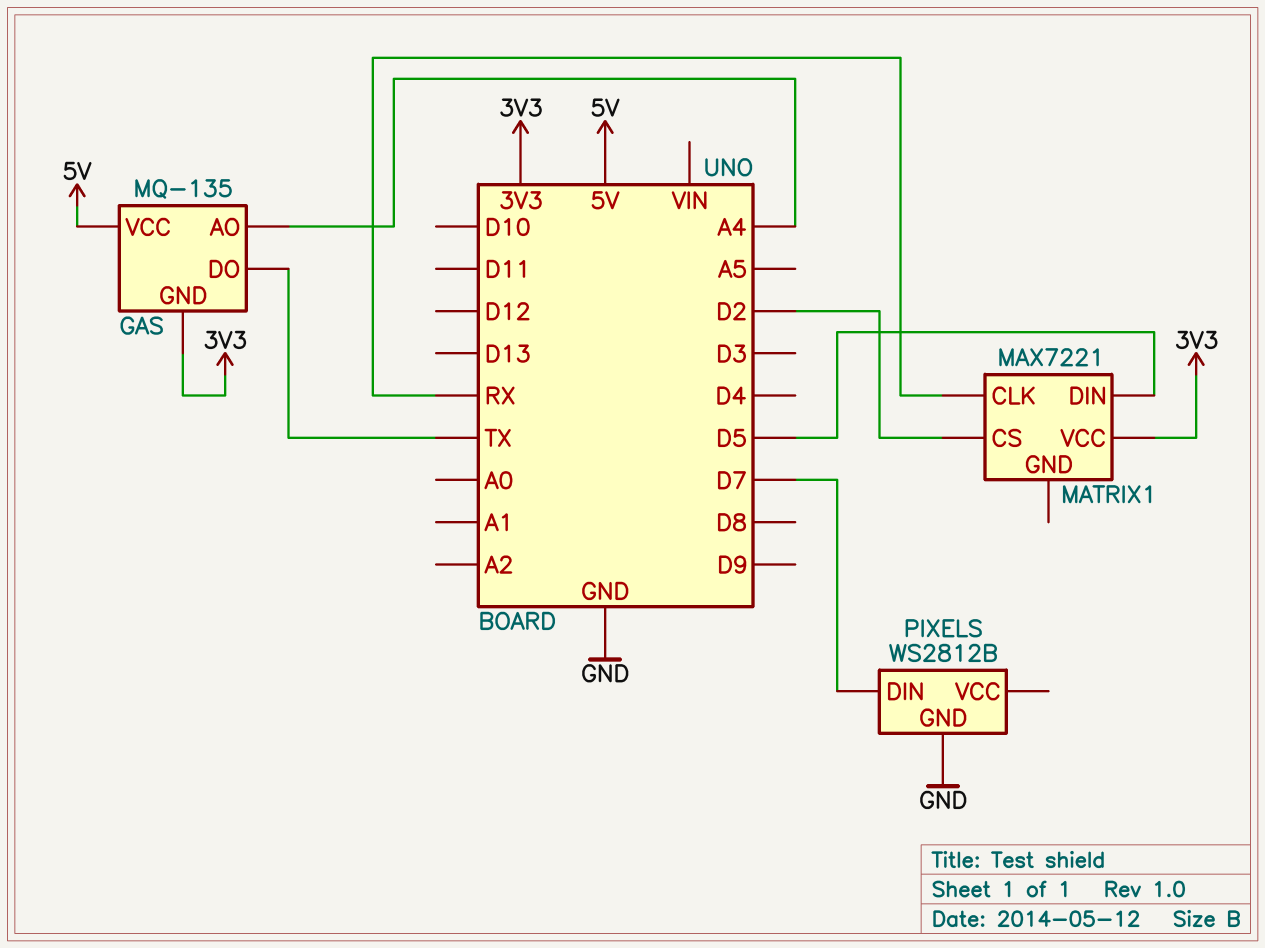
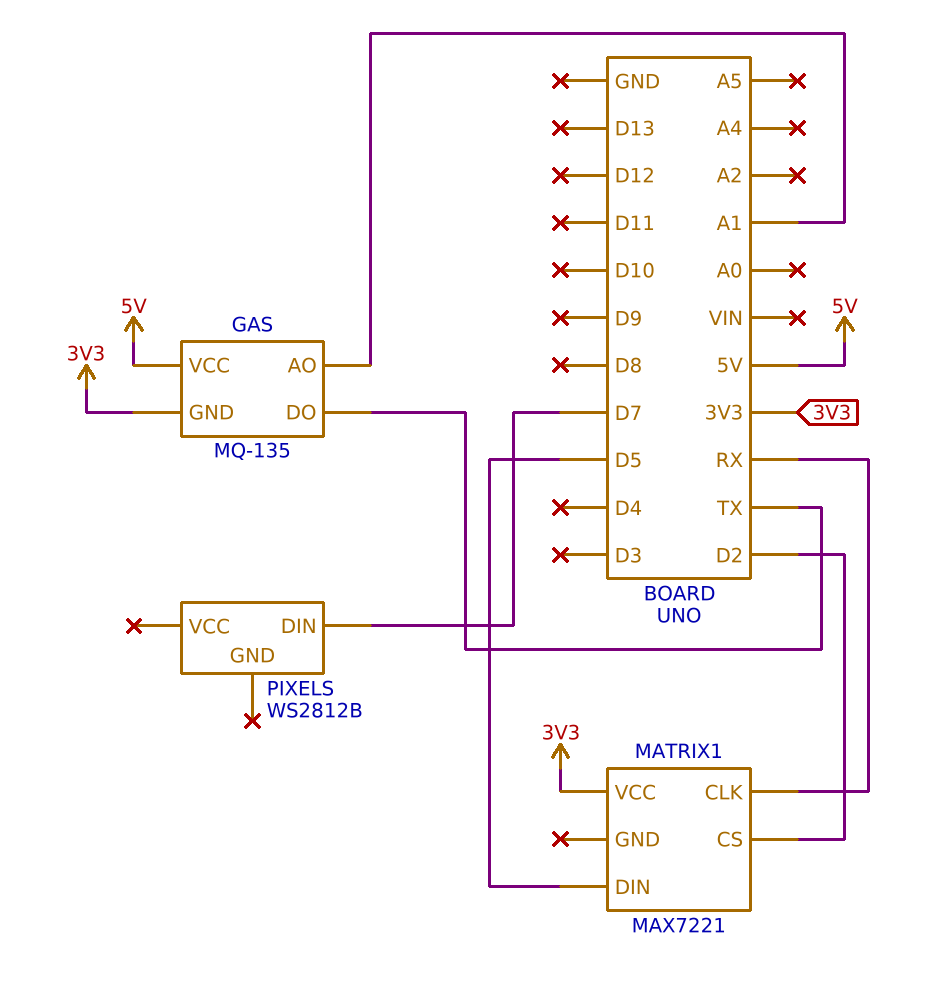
GAS pin AO: A4 -> A1
PIXELS pin GND: GND -> none

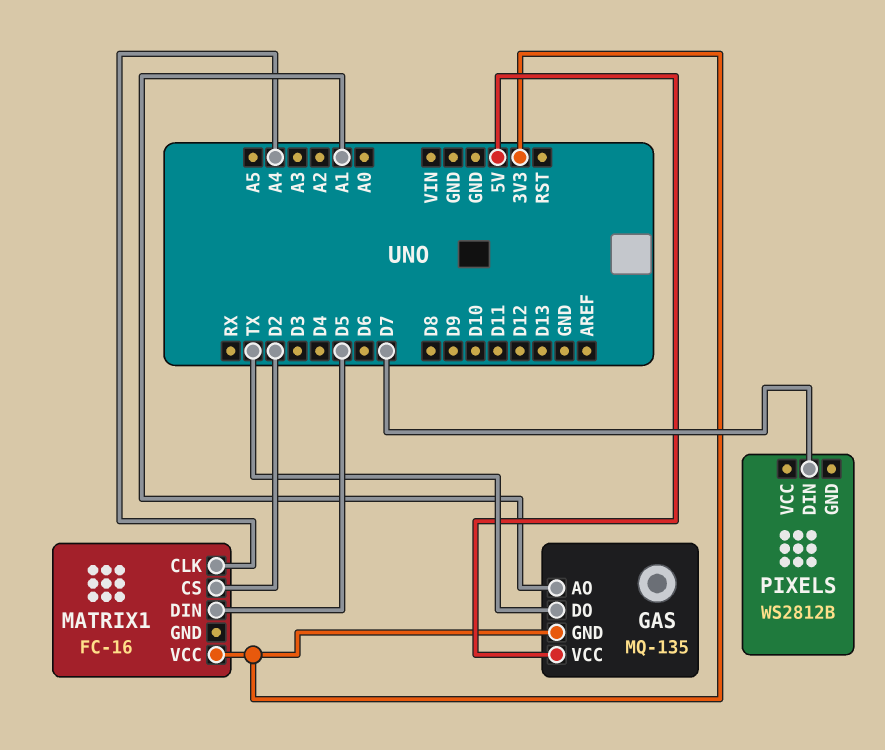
MATRIX1: MAX7221 -> FC-16
MATRIX1 pin CLK: RX -> A4

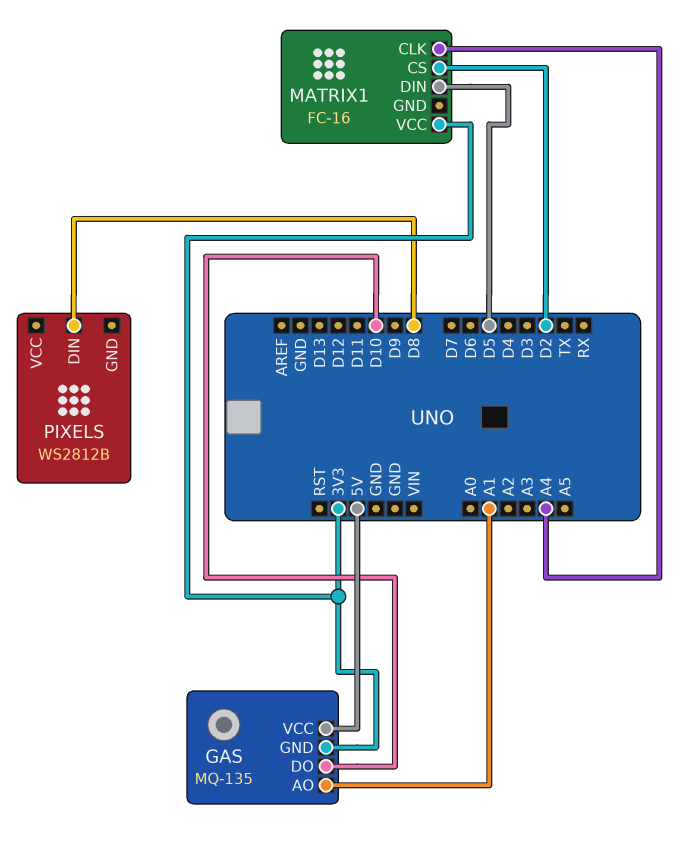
GAS pin DO: TX -> D10
PIXELS pin DIN: D7 -> D8

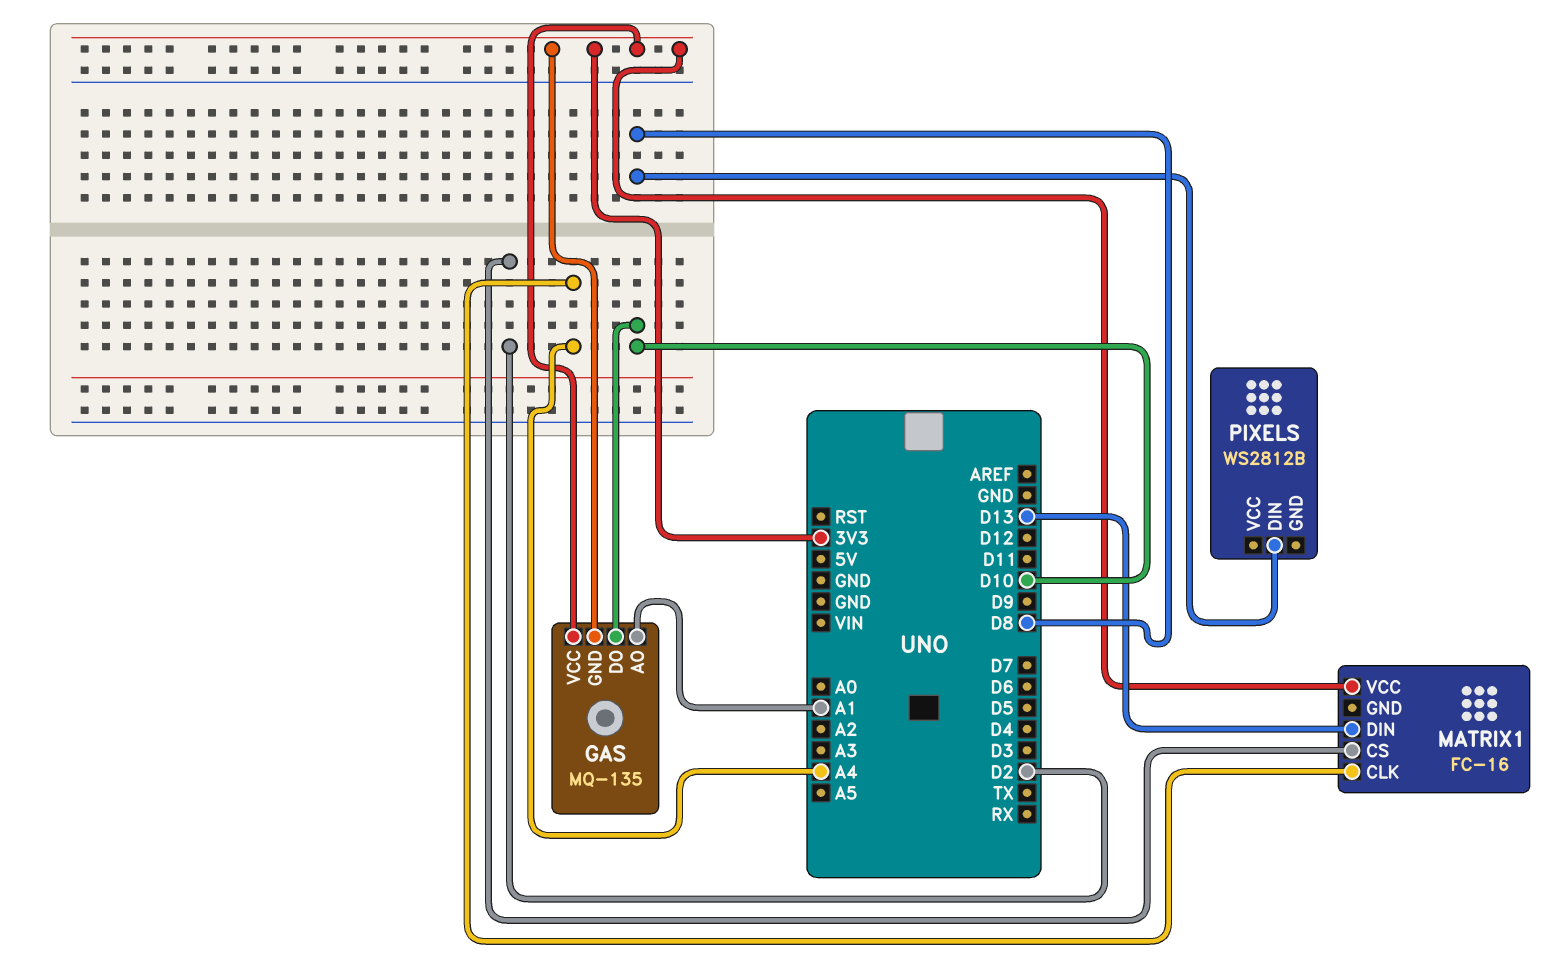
GAS pin VCC: 5V -> 3V3
MATRIX1 pin DIN: D5 -> D13

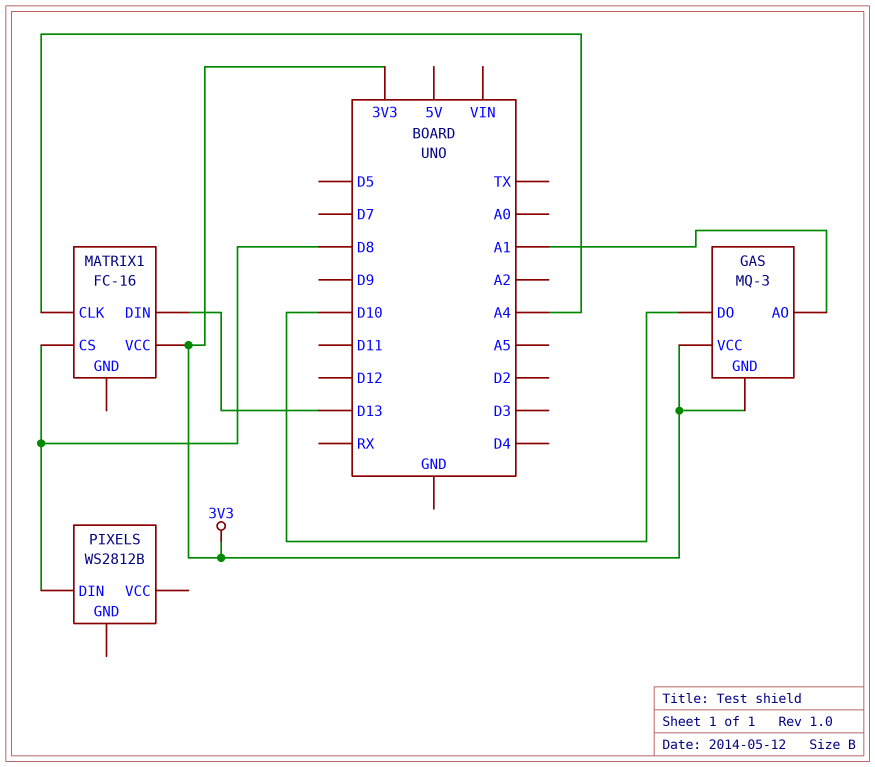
GAS: MQ-135 -> MQ-3
MATRIX1 pin CS: D2 -> D8

